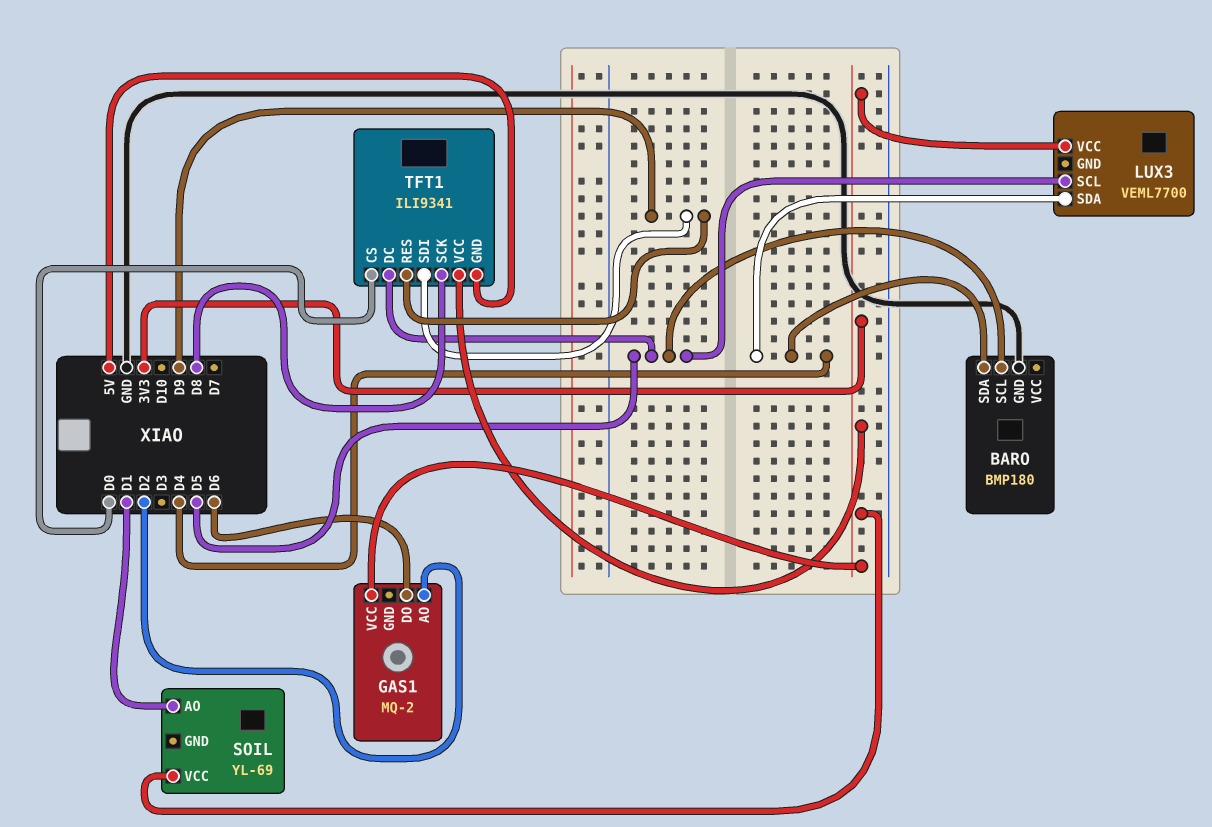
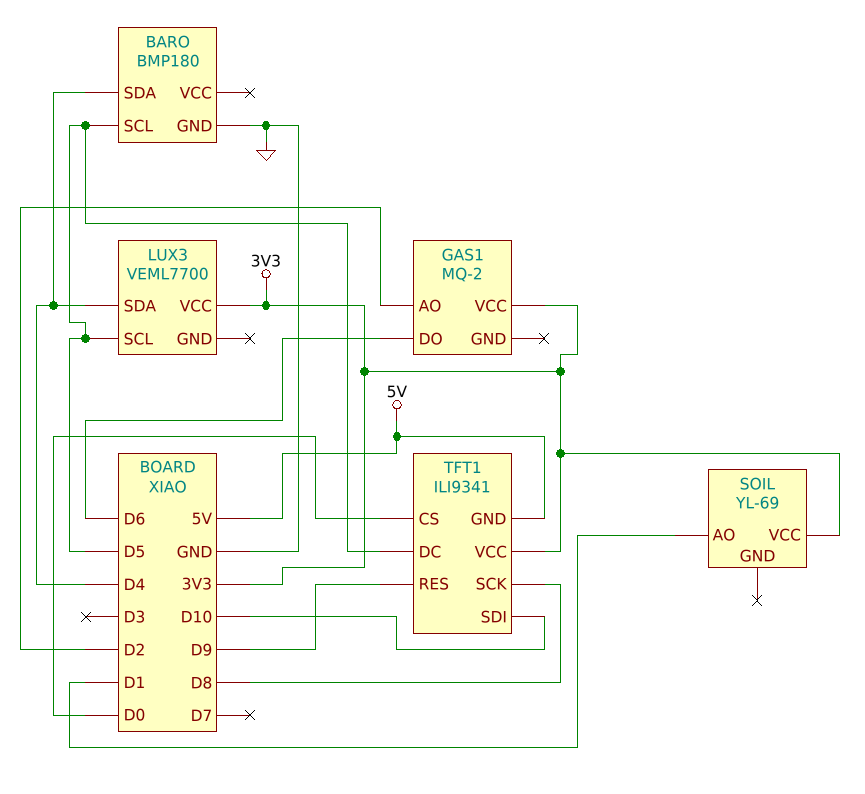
TFT1 pin SDI: D9 -> D10

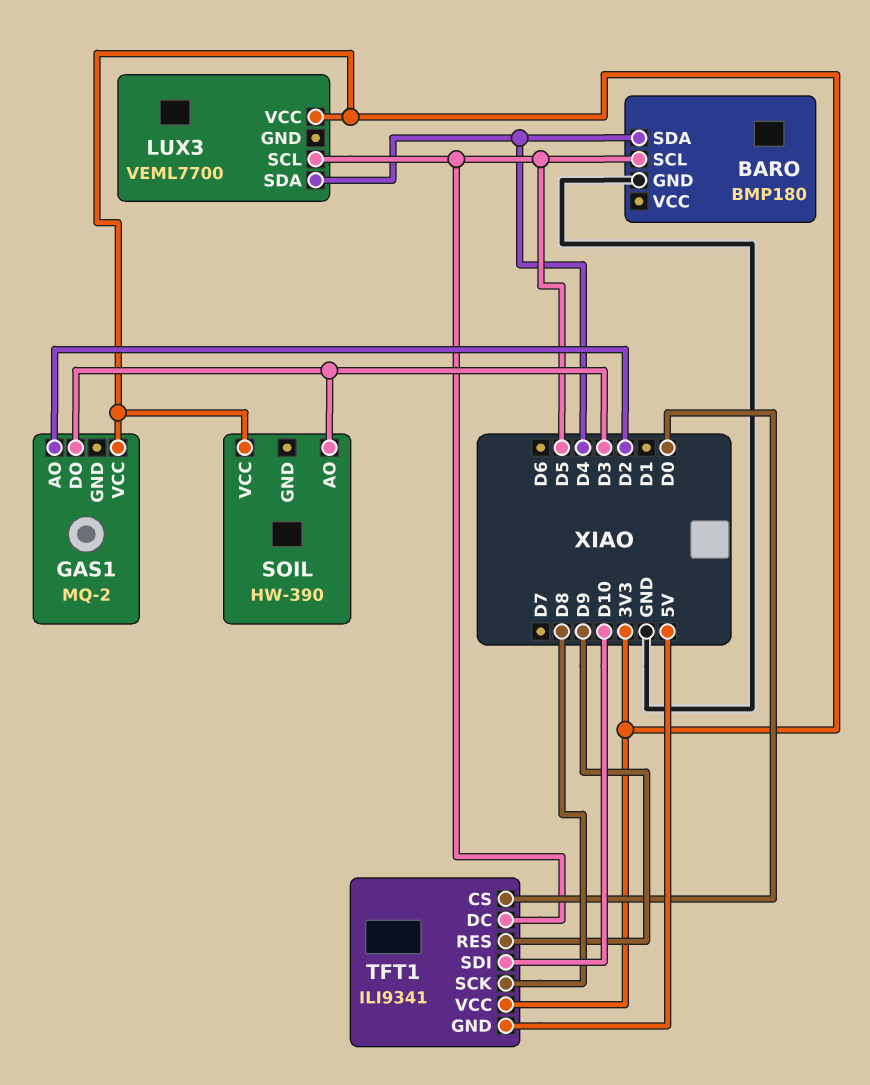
GAS1 pin DO: D6 -> D3
SOIL: YL-69 -> HW-390
SOIL pin AO: D1 -> D3

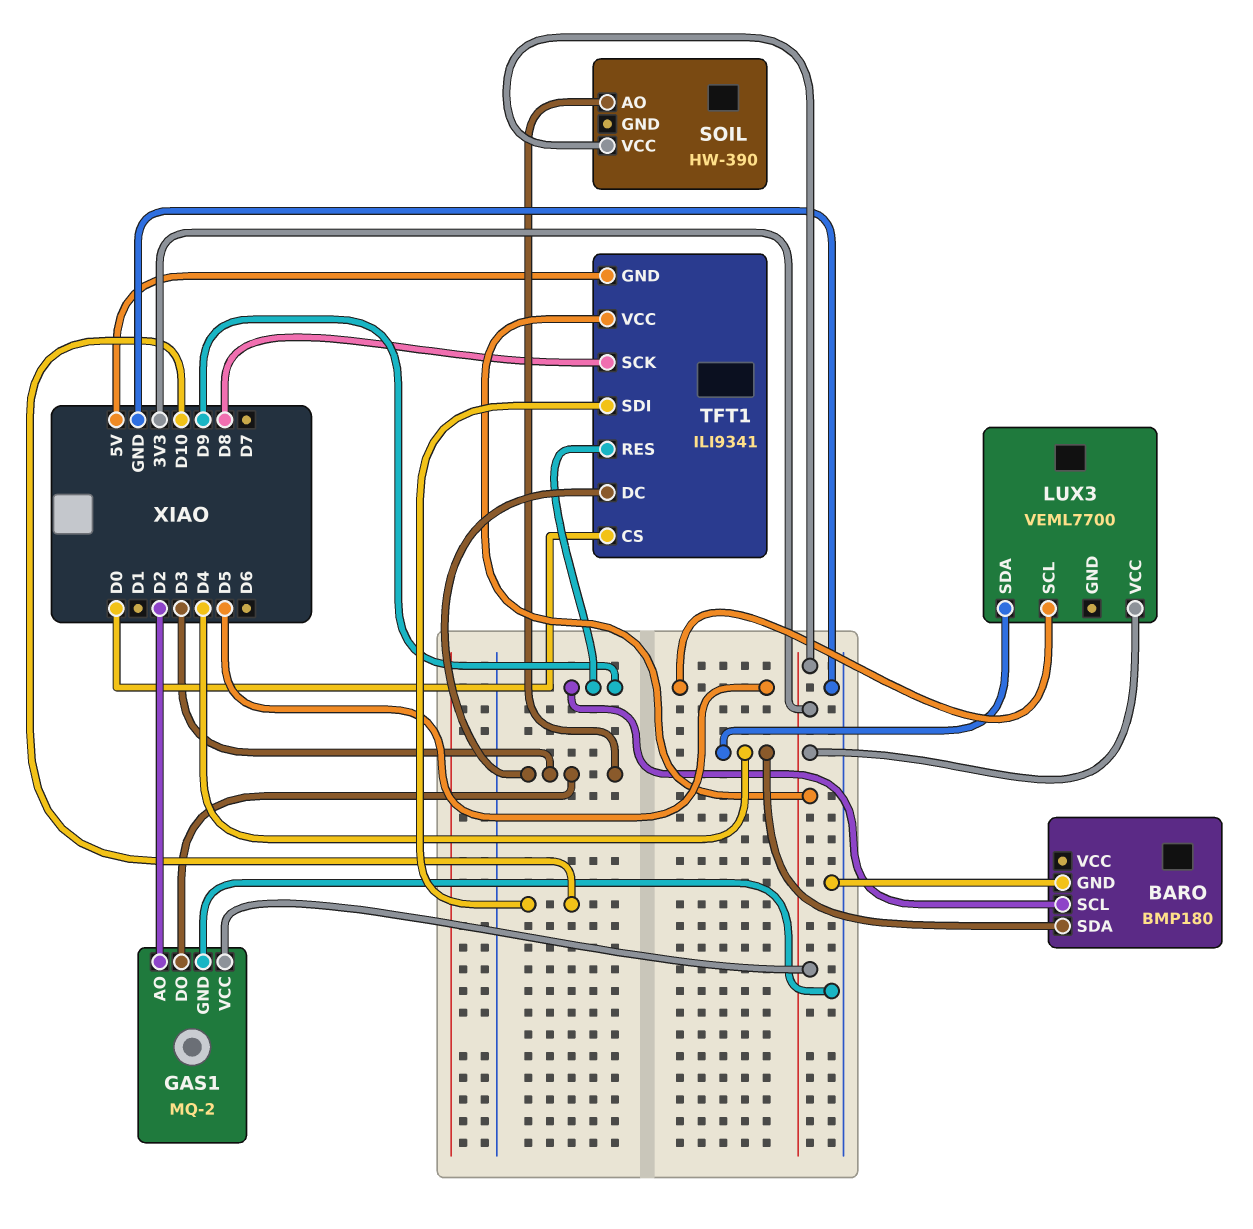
BARO pin SCL: D5 -> D9
GAS1 pin GND: none -> GND
TFT1 pin DC: D5 -> D3

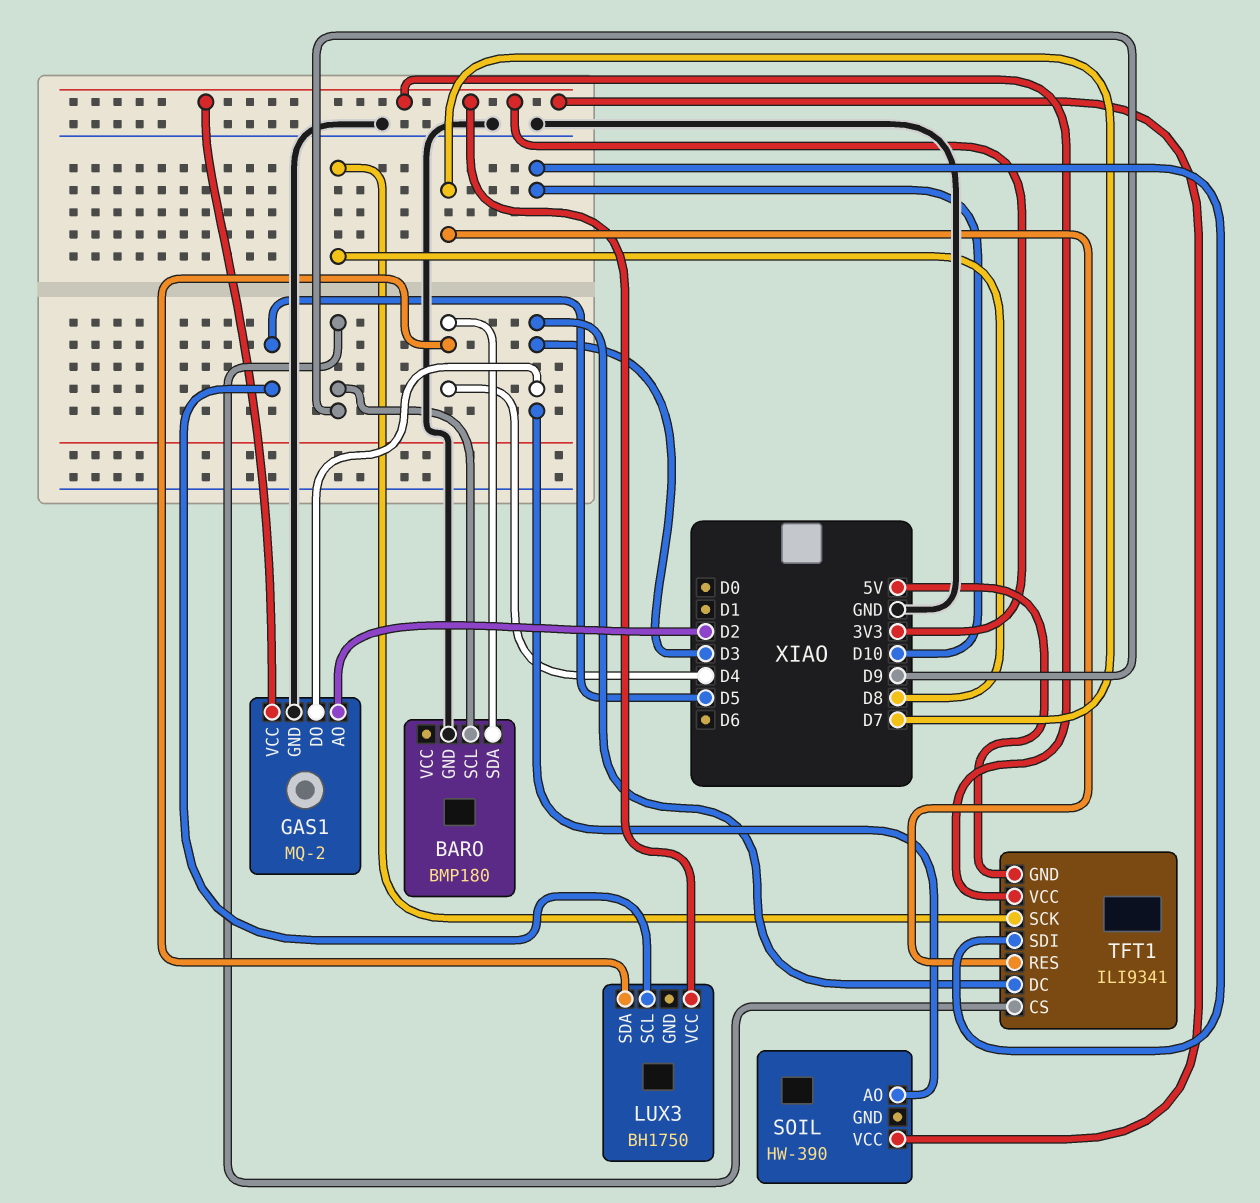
LUX3: VEML7700 -> BH1750
TFT1 pin CS: D0 -> D9
TFT1 pin RES: D9 -> D7

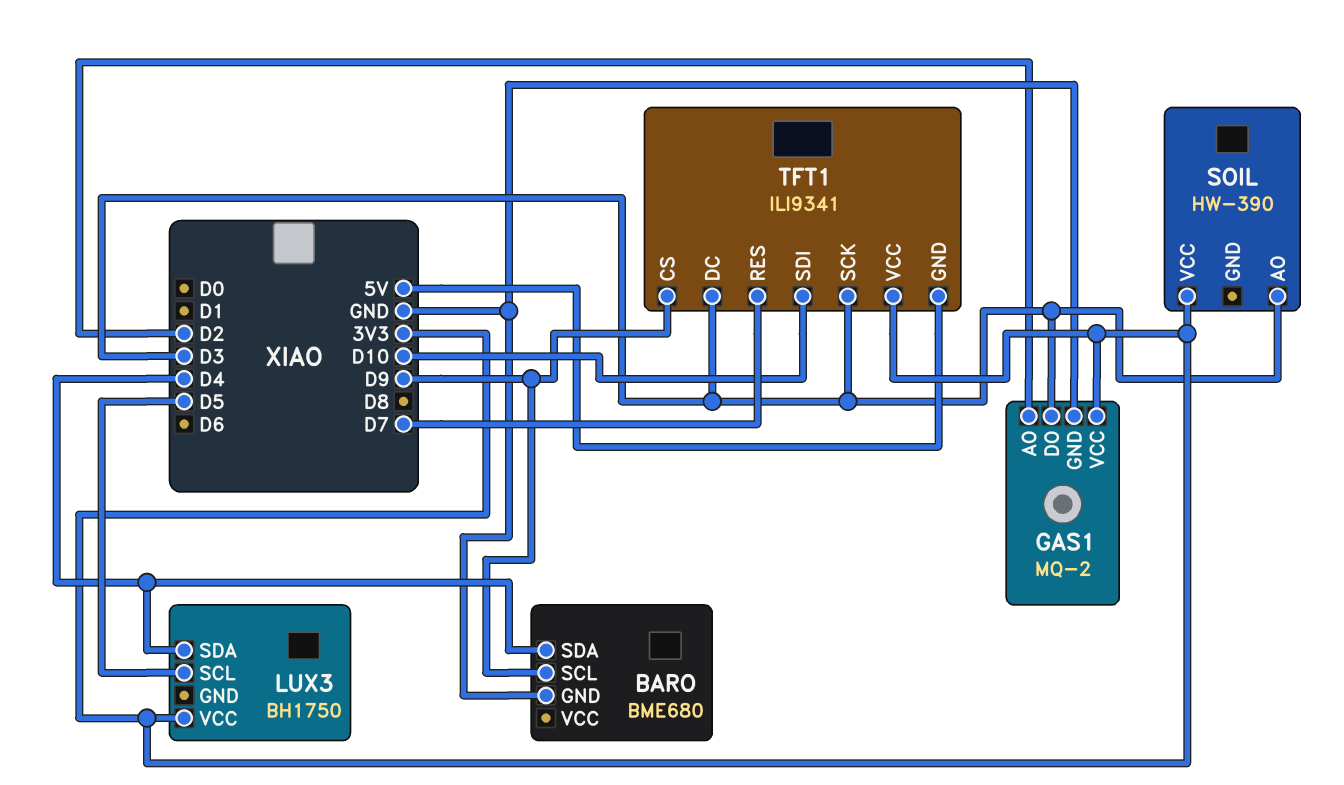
BARO: BMP180 -> BME680
TFT1 pin SCK: D8 -> D3

